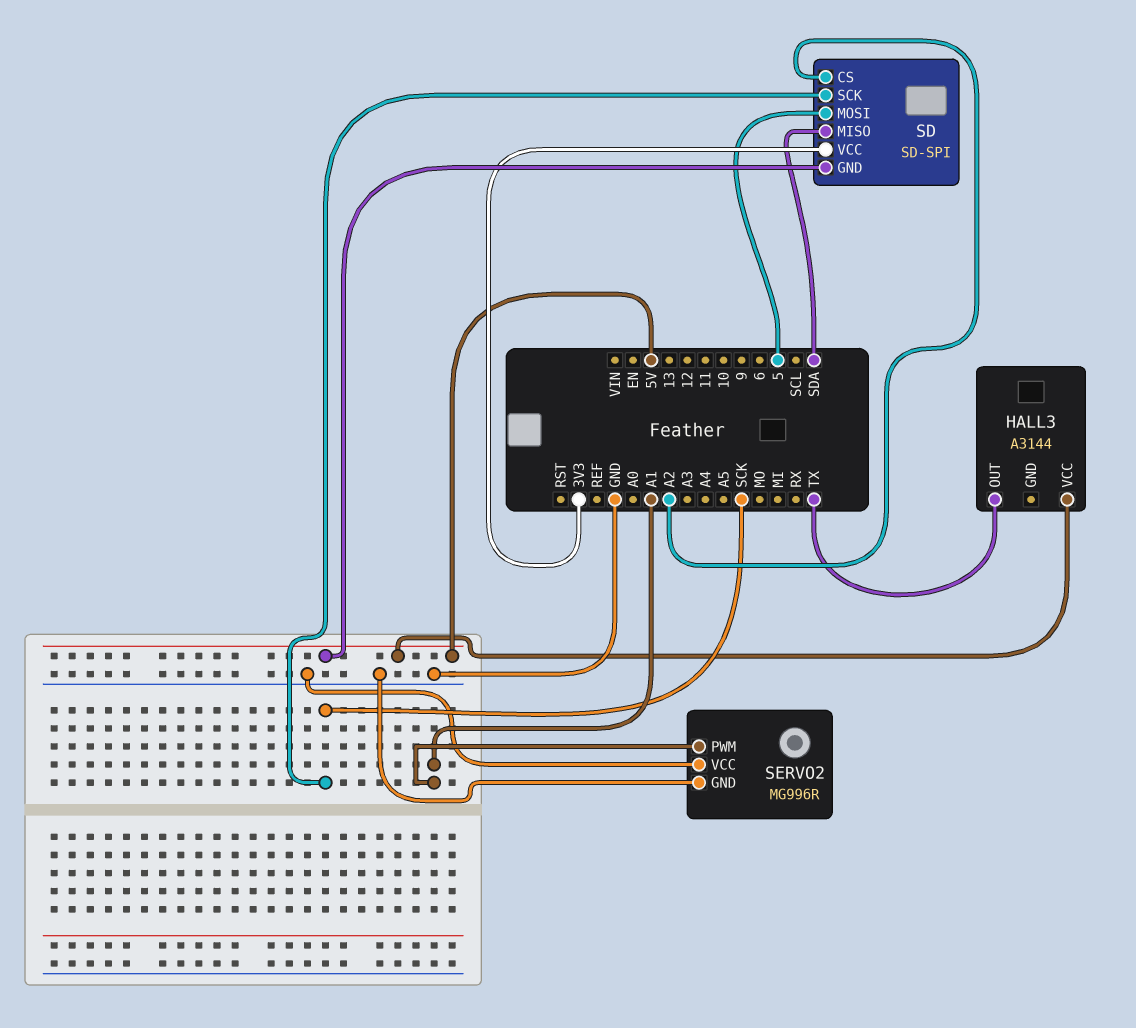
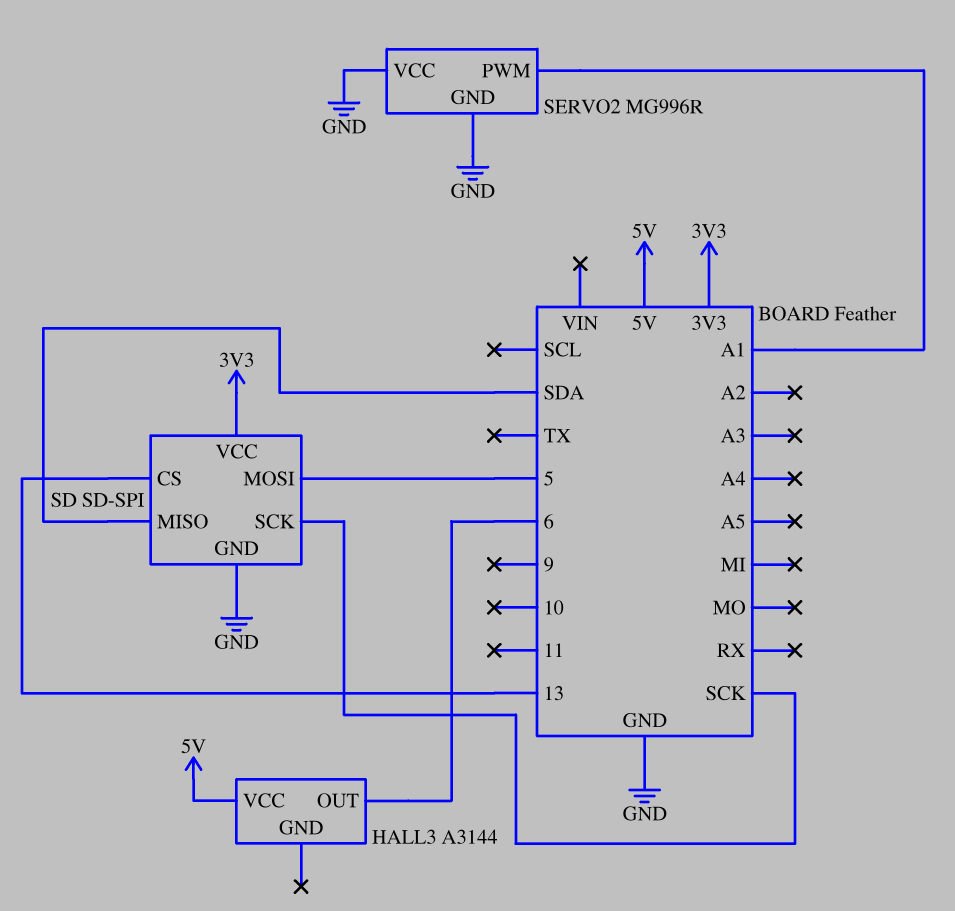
HALL3 pin OUT: TX -> 6
SD pin CS: A2 -> 13
SD pin GND: 5V -> GND

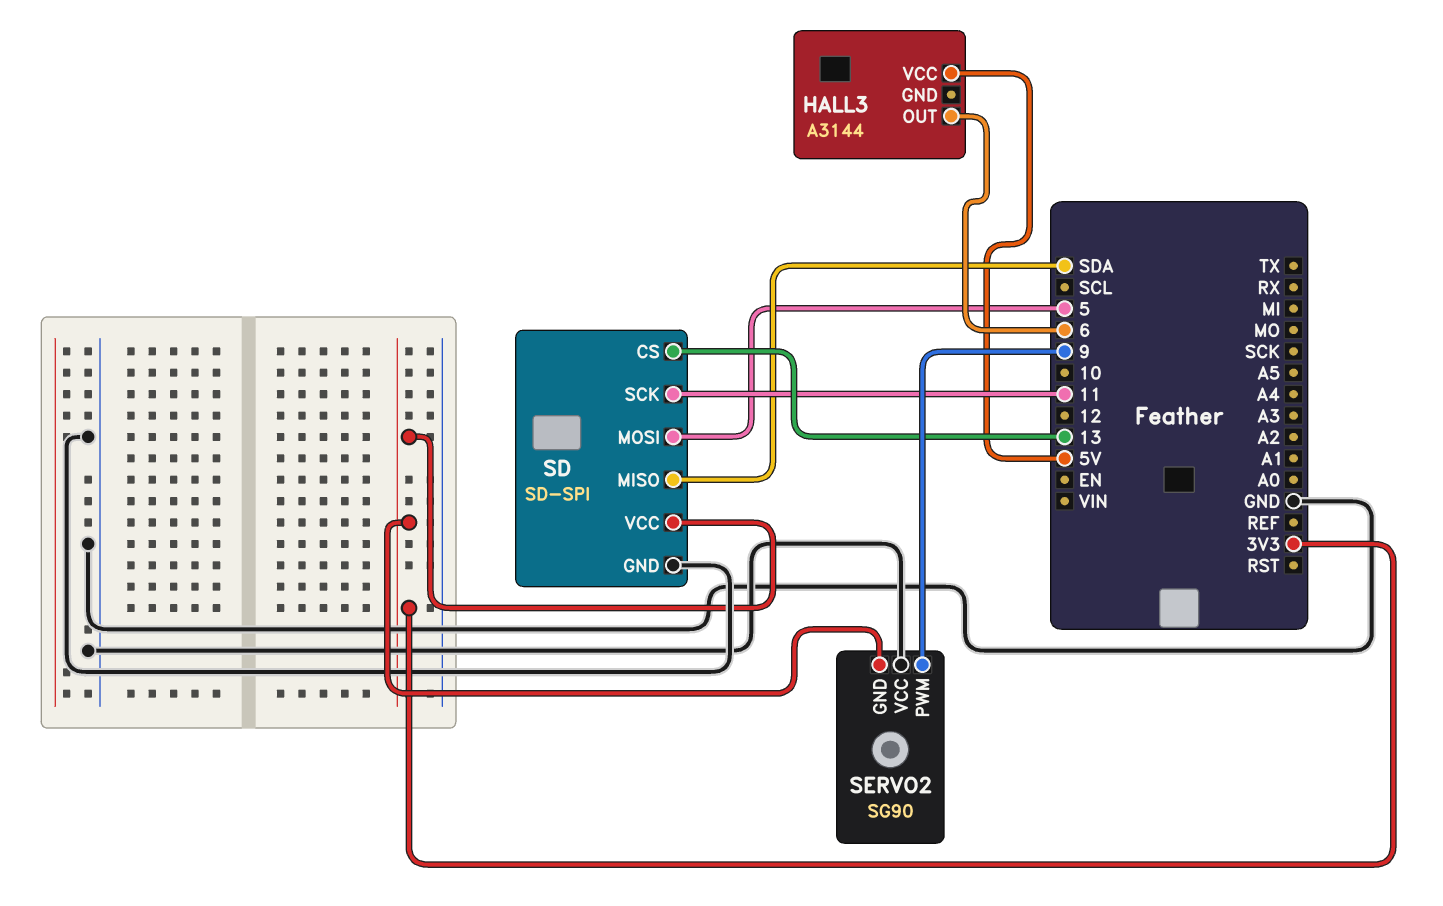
SD pin SCK: SCK -> 11
SERVO2: MG996R -> SG90
SERVO2 pin GND: GND -> 3V3
SERVO2 pin PWM: A1 -> 9

